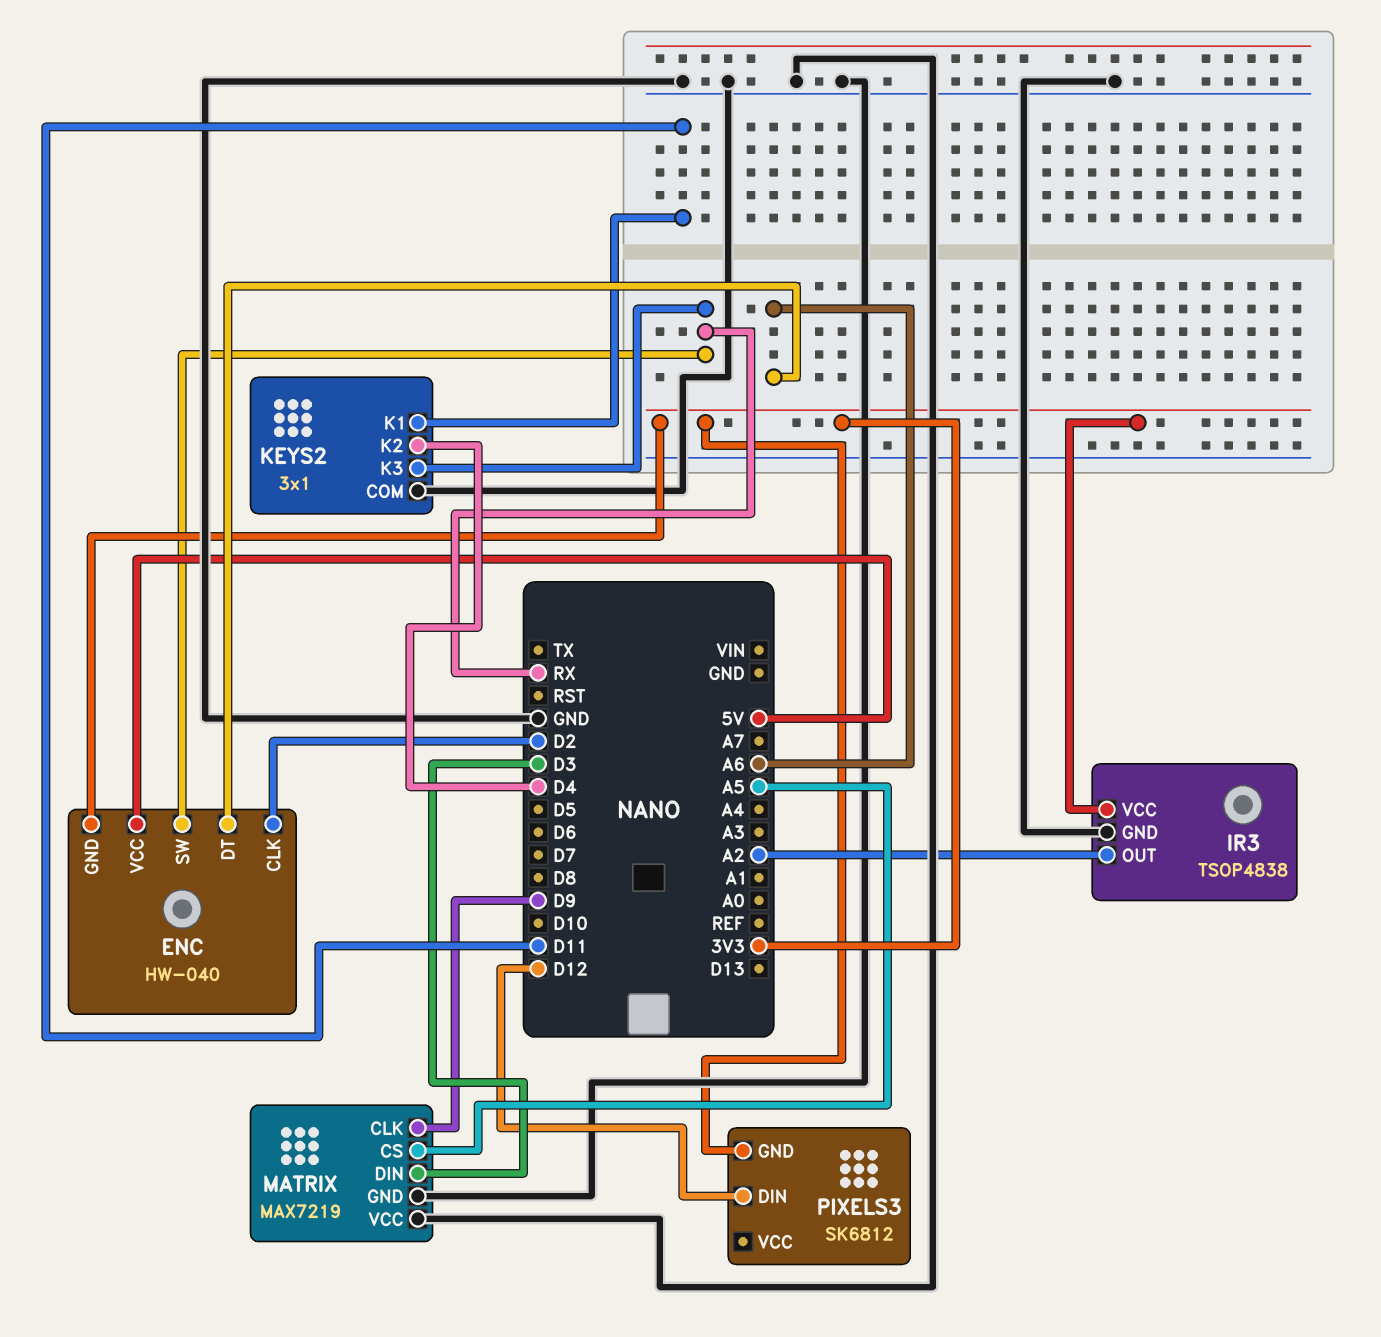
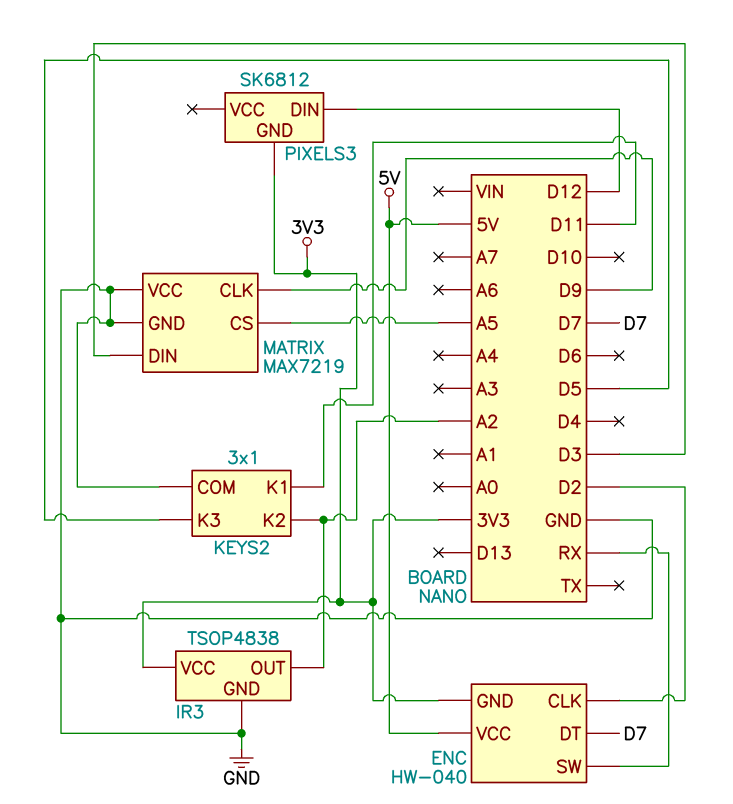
ENC pin DT: A6 -> D7
KEYS2 pin K2: D4 -> A2
KEYS2 pin K3: RX -> D5

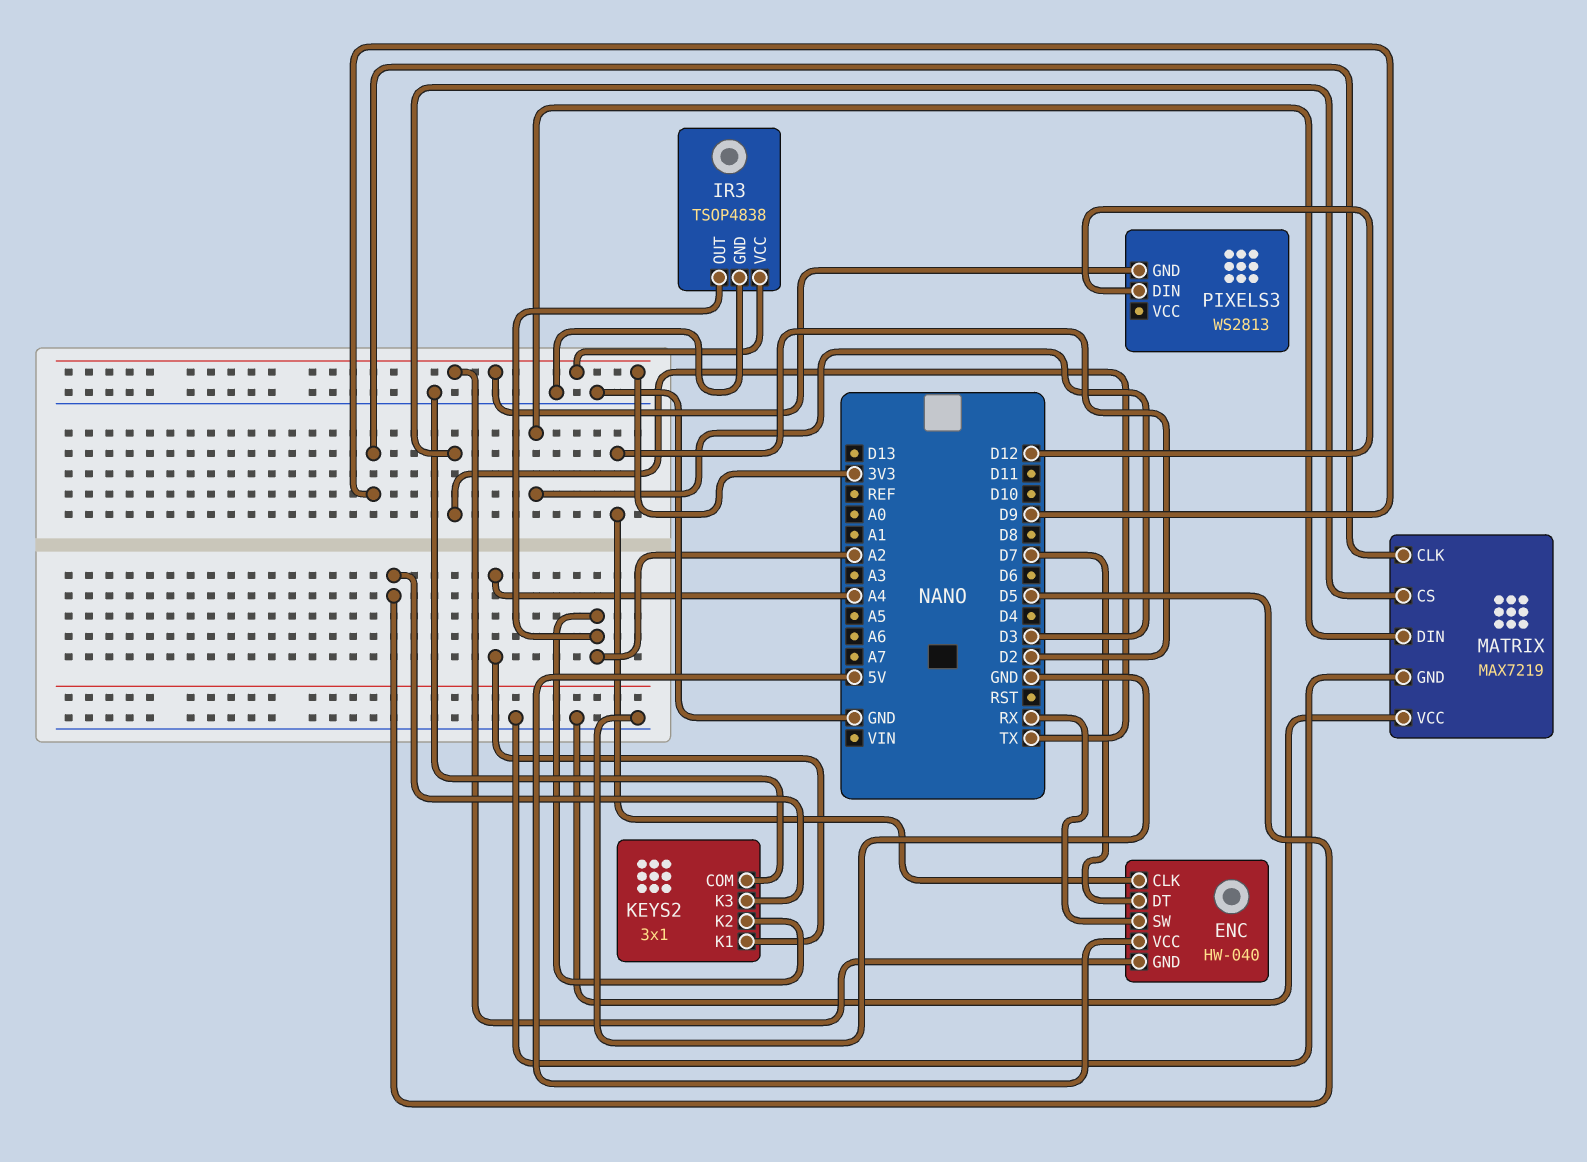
KEYS2 pin K1: D11 -> A4
MATRIX pin CS: A5 -> TX
PIXELS3: SK6812 -> WS2813

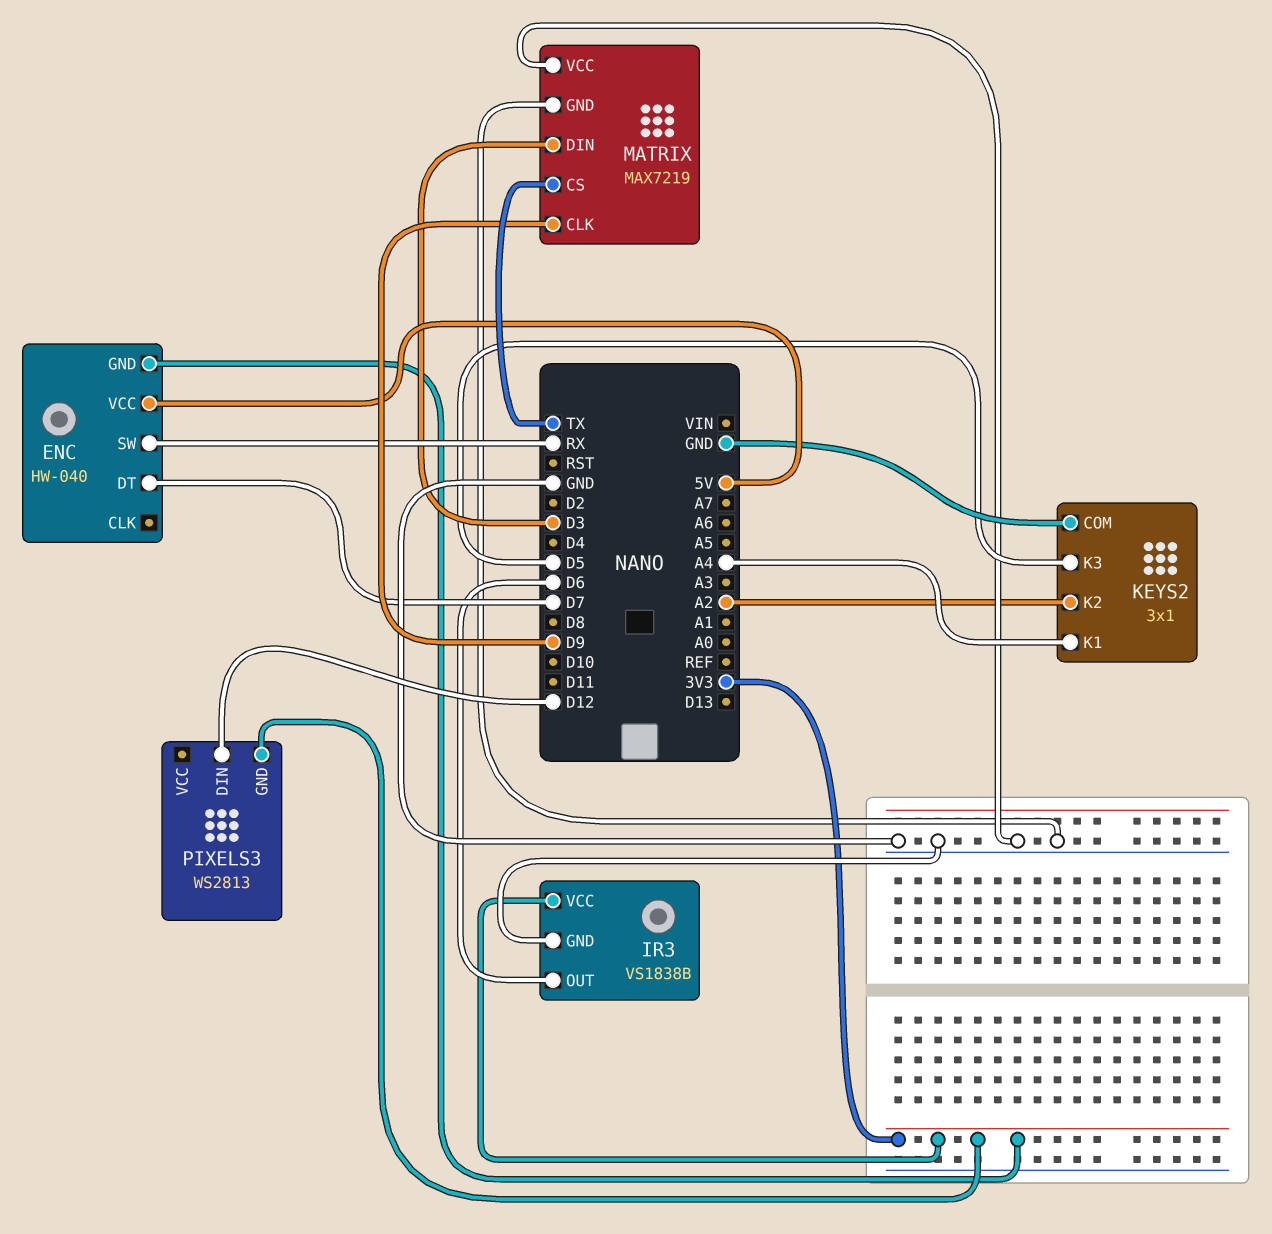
ENC pin CLK: D2 -> none
IR3: TSOP4838 -> VS1838B
IR3 pin OUT: A2 -> D6

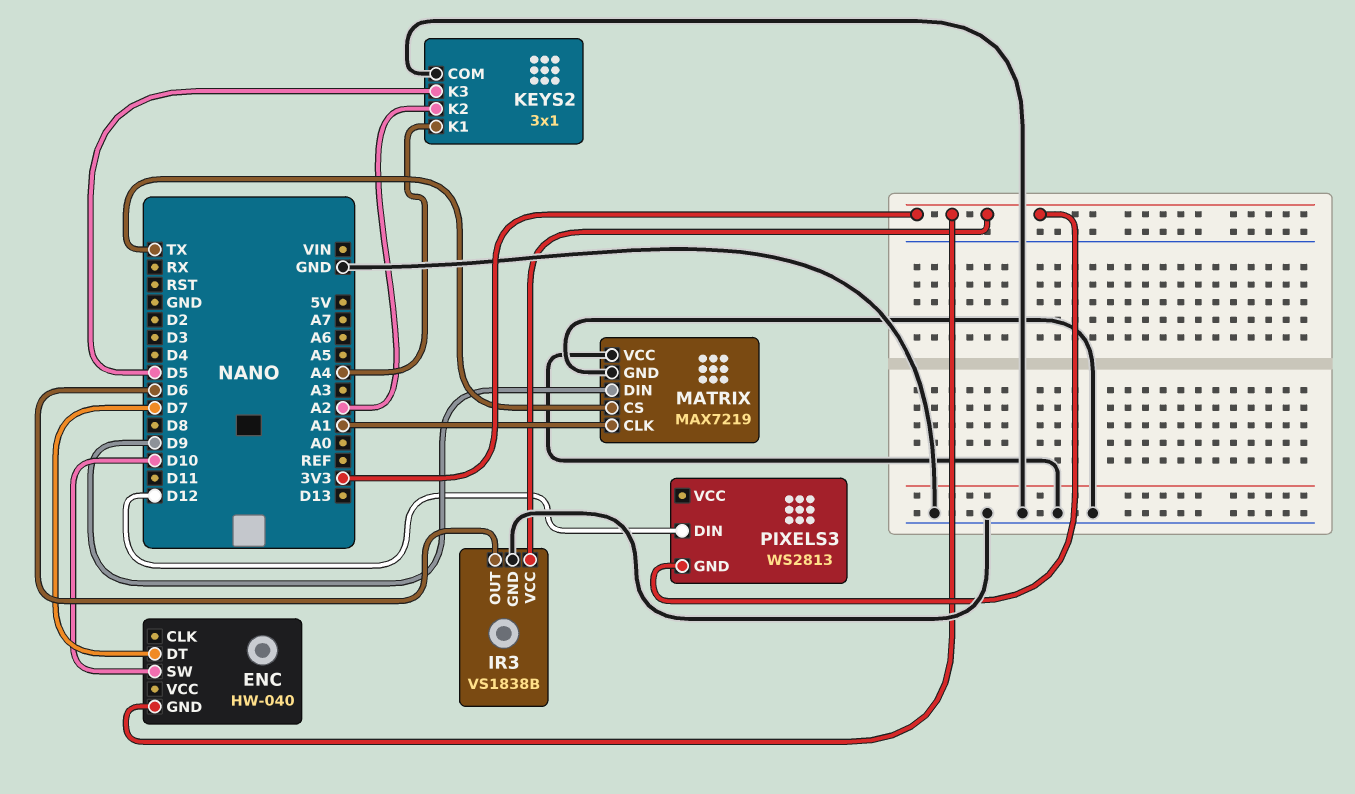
ENC pin SW: RX -> D10
ENC pin VCC: 5V -> none
MATRIX pin CLK: D9 -> A1
MATRIX pin DIN: D3 -> D9

